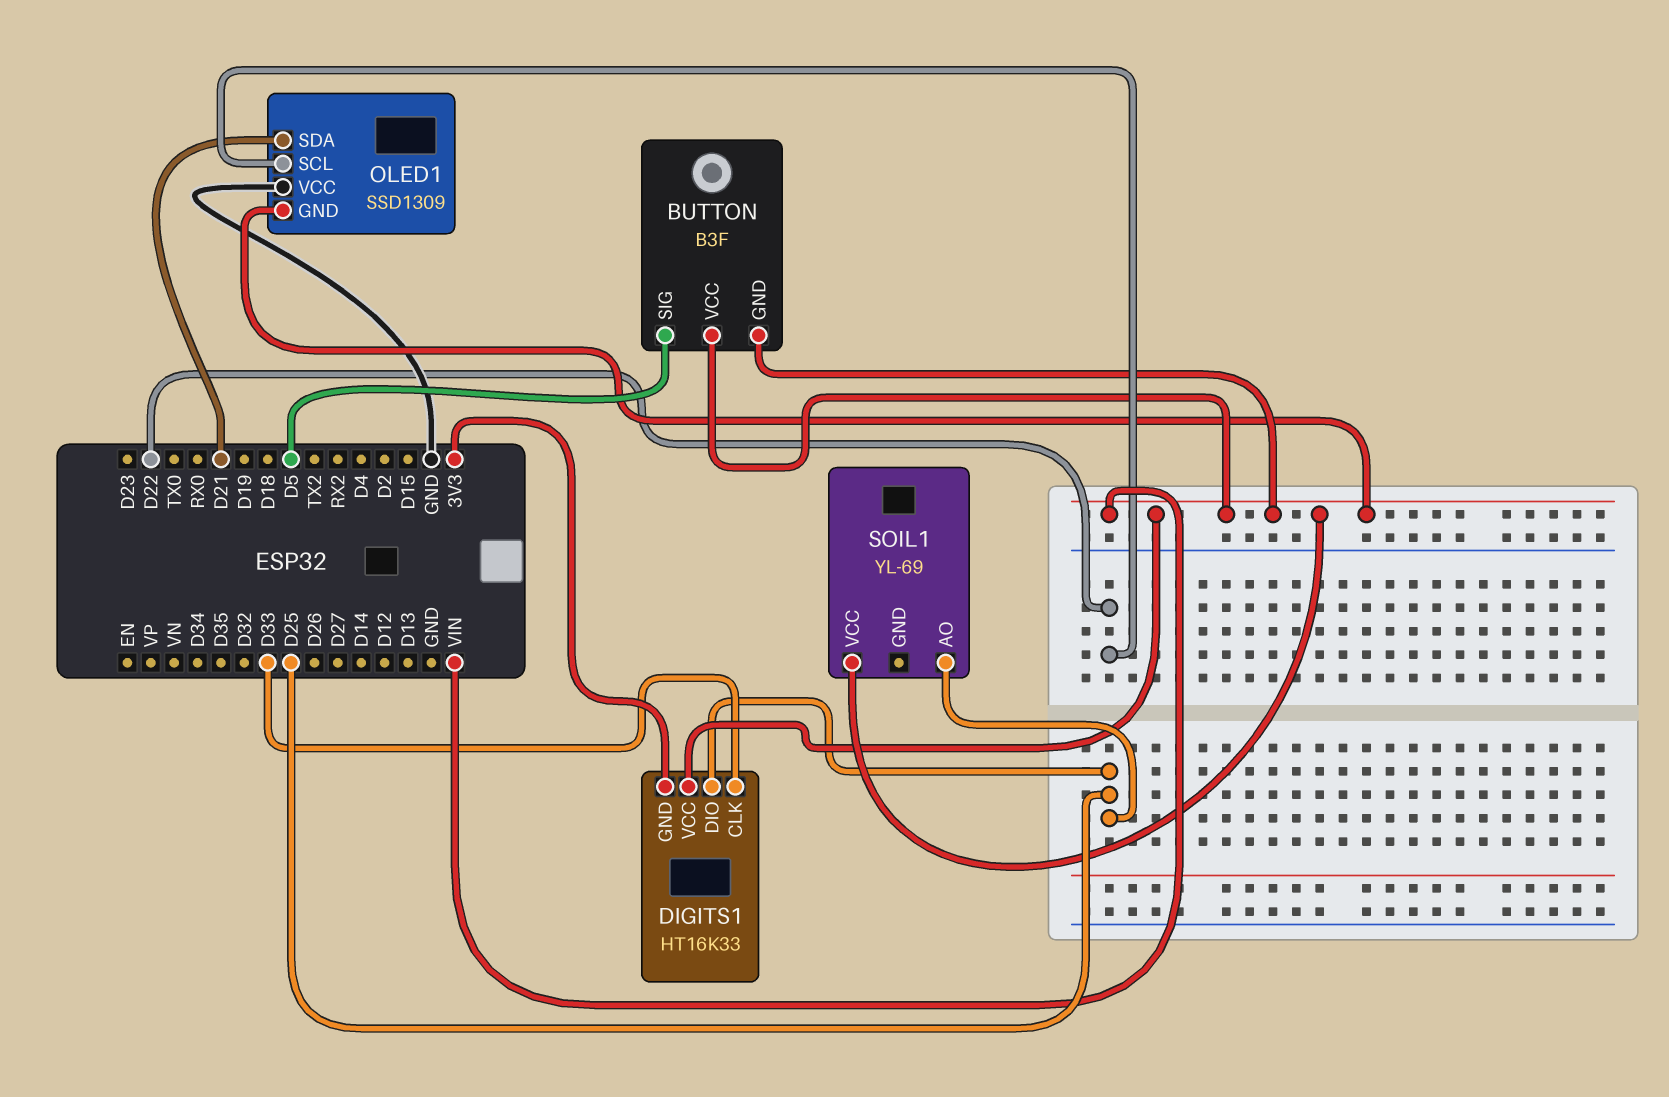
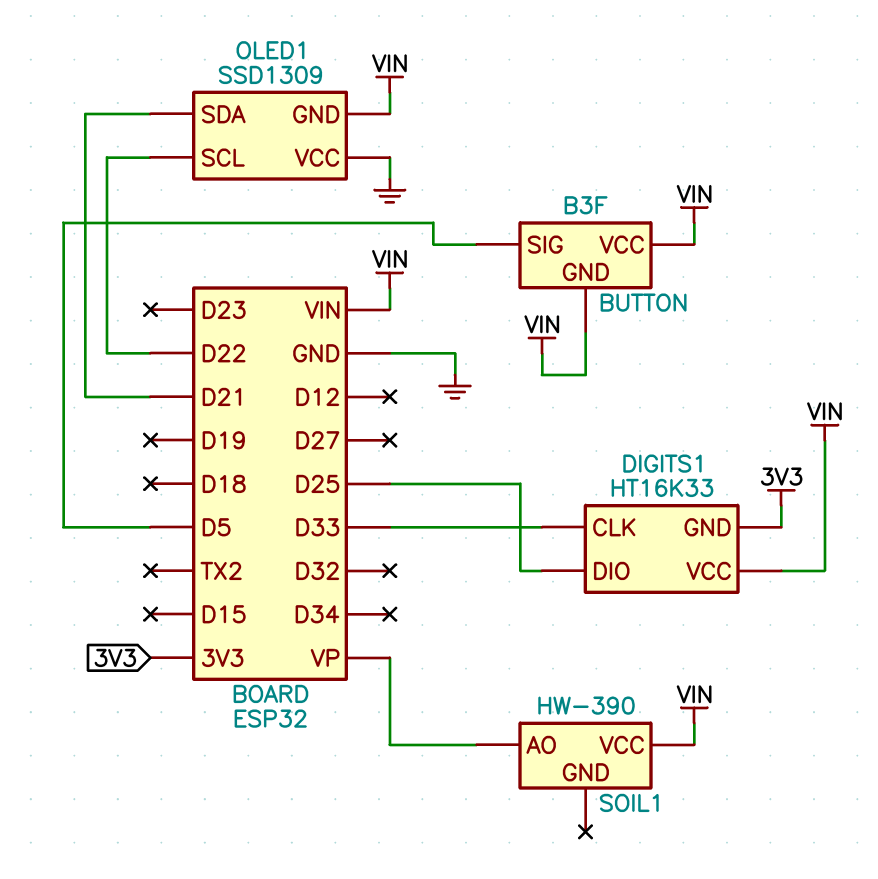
SOIL1: YL-69 -> HW-390
SOIL1 pin AO: D25 -> VP

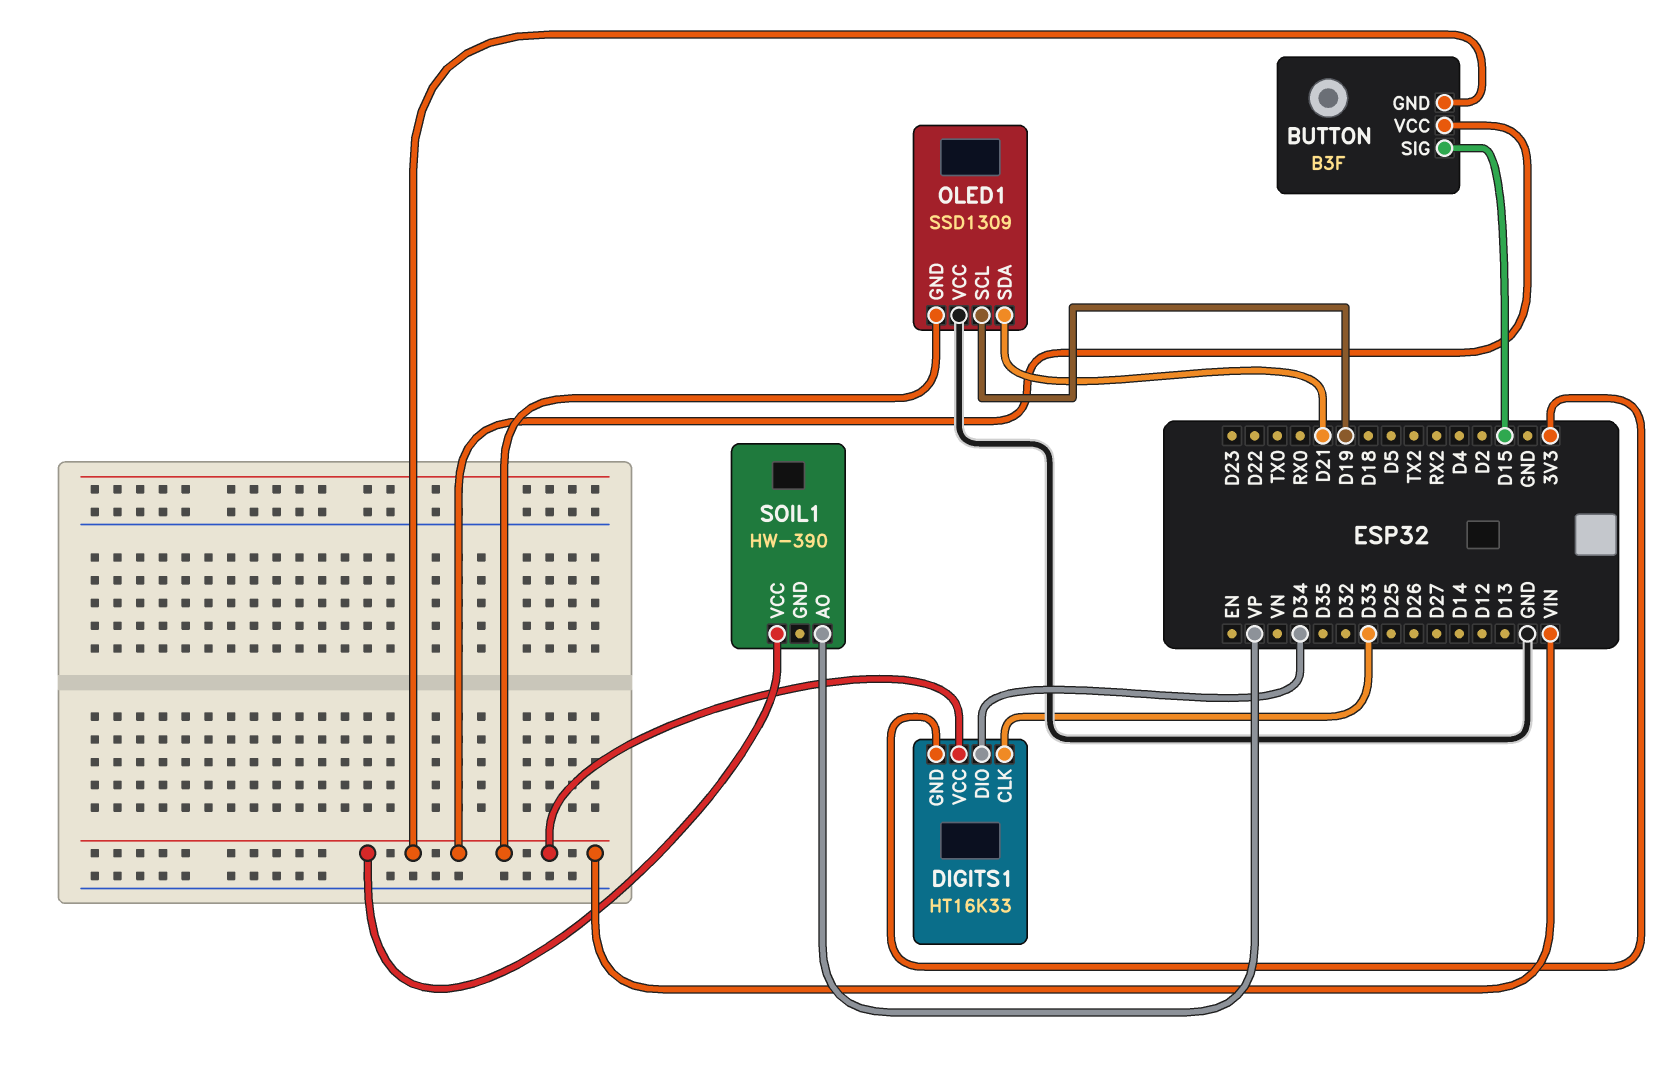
BUTTON pin SIG: D5 -> D15
DIGITS1 pin DIO: D25 -> D34
OLED1 pin SCL: D22 -> D19

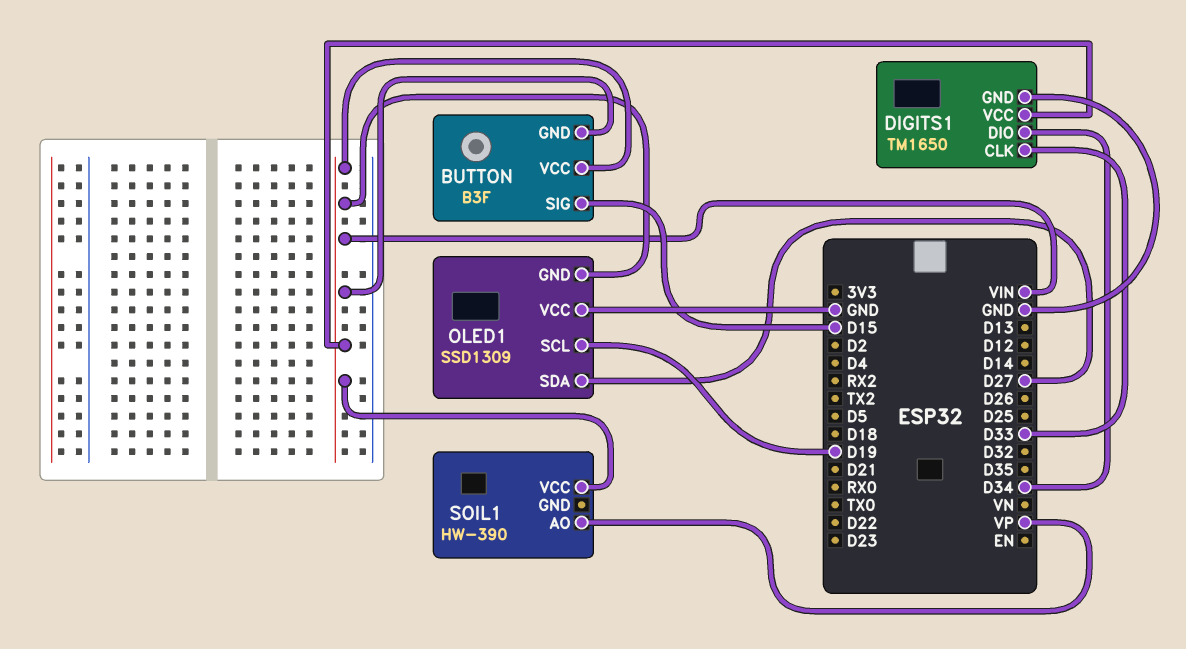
DIGITS1: HT16K33 -> TM1650
DIGITS1 pin GND: 3V3 -> GND
OLED1 pin SDA: D21 -> D27

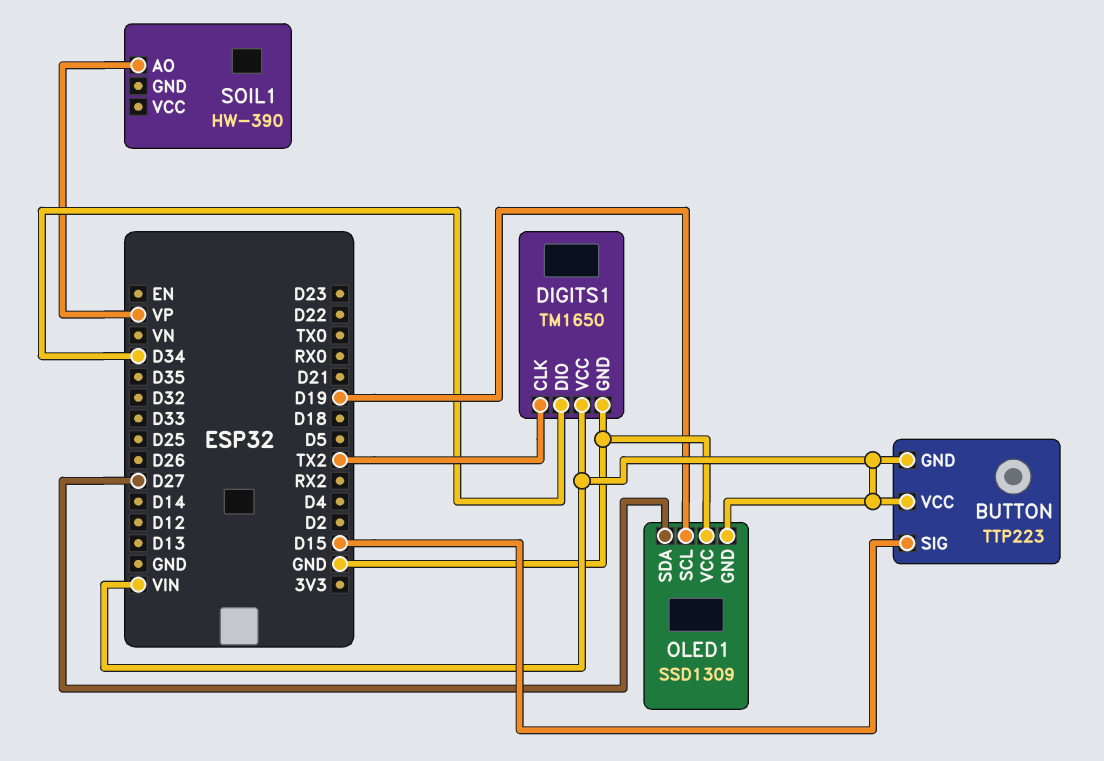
BUTTON: B3F -> TTP223
DIGITS1 pin CLK: D33 -> TX2
SOIL1 pin VCC: VIN -> none

